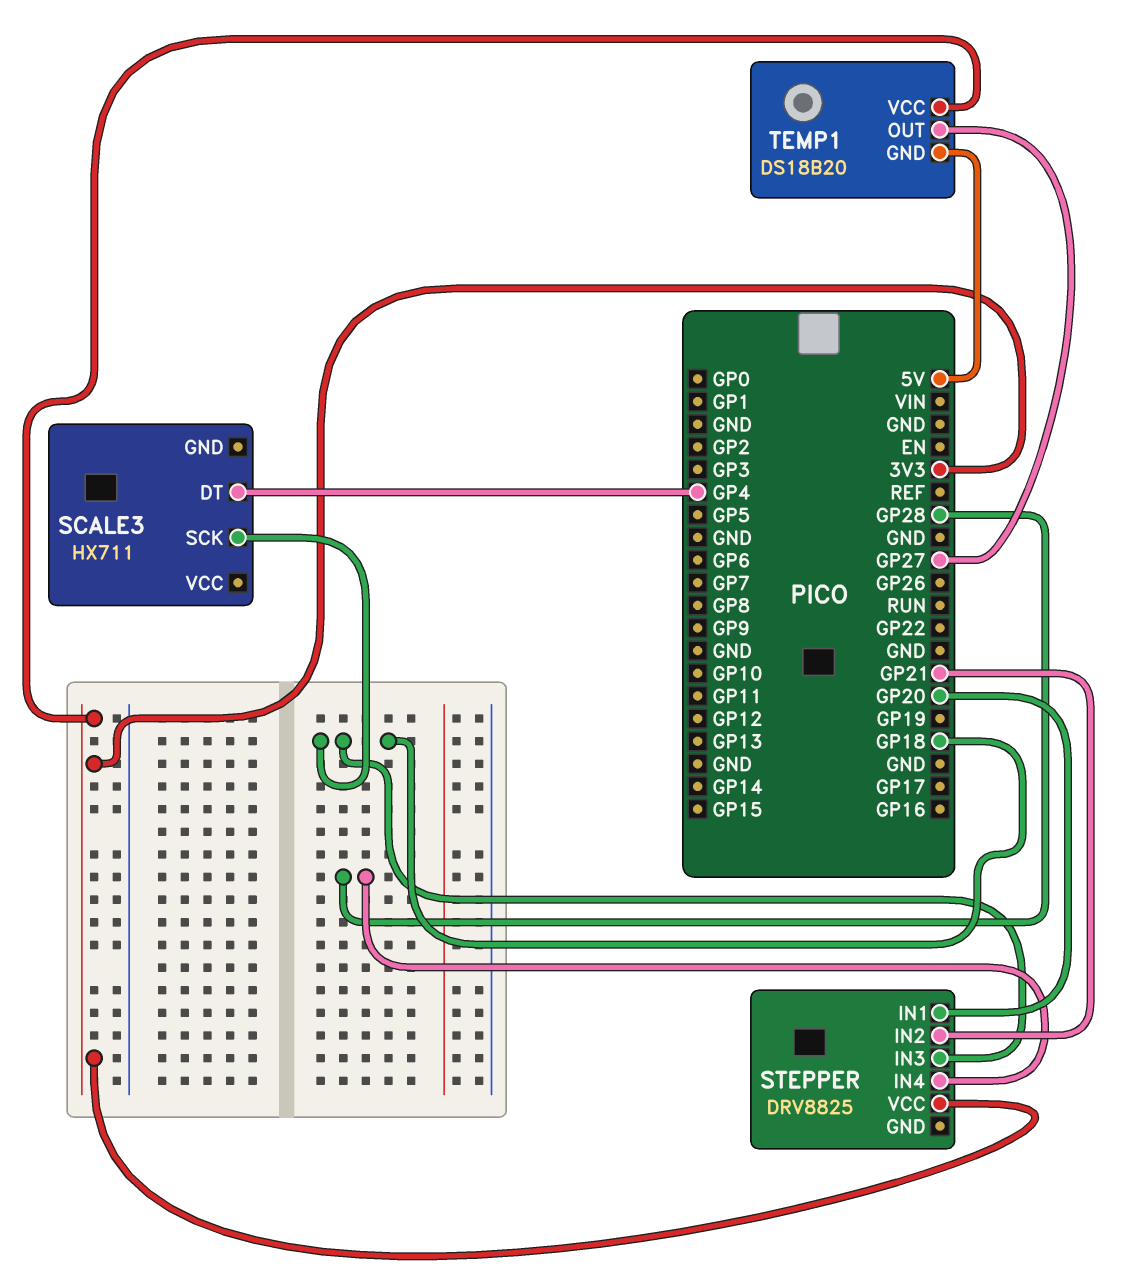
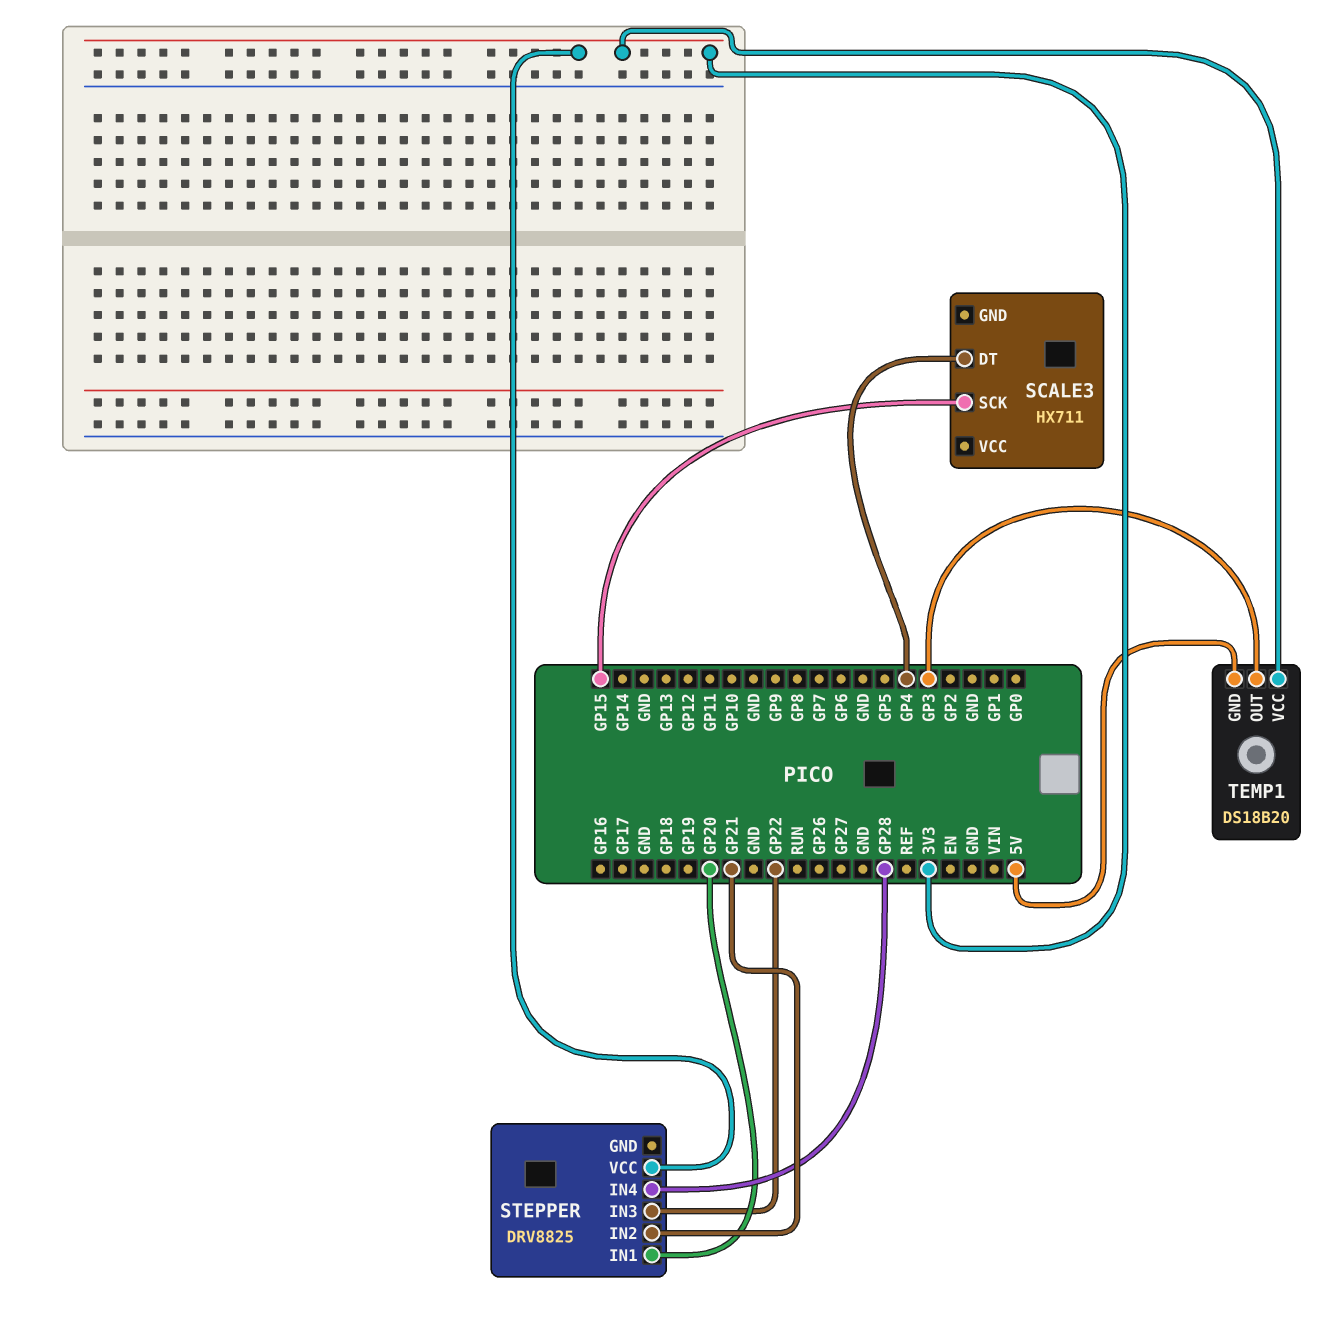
SCALE3 pin SCK: GP18 -> GP15
STEPPER pin IN3: GP18 -> GP22
TEMP1 pin OUT: GP27 -> GP3

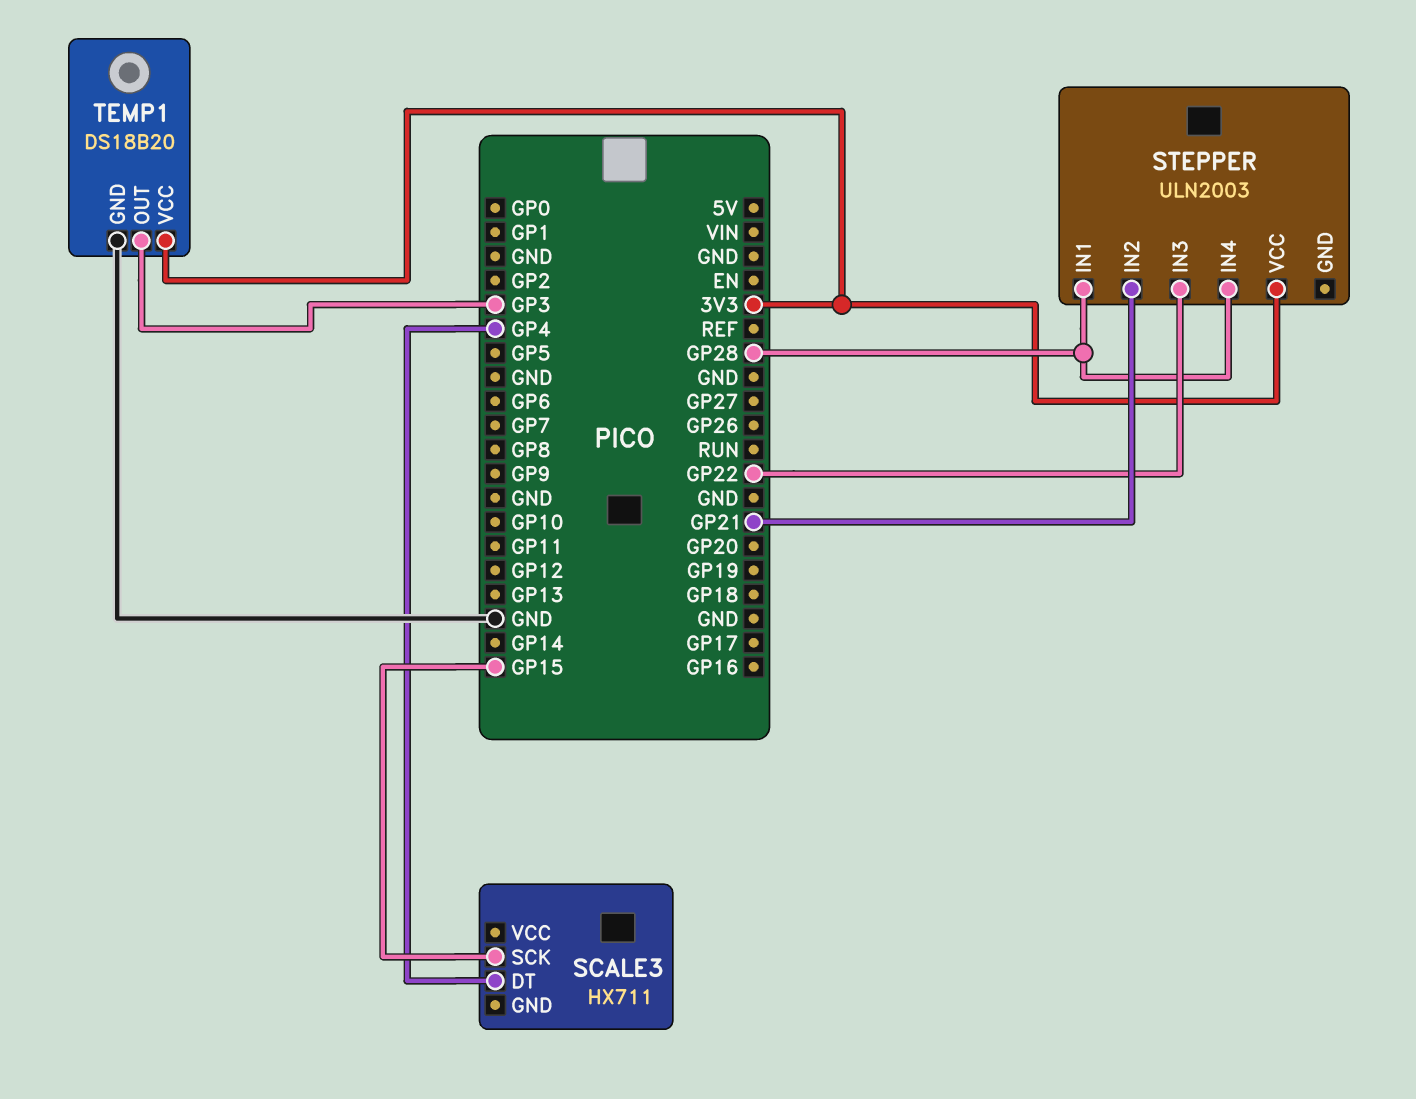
STEPPER: DRV8825 -> ULN2003
STEPPER pin IN1: GP20 -> GP28
TEMP1 pin GND: 5V -> GND

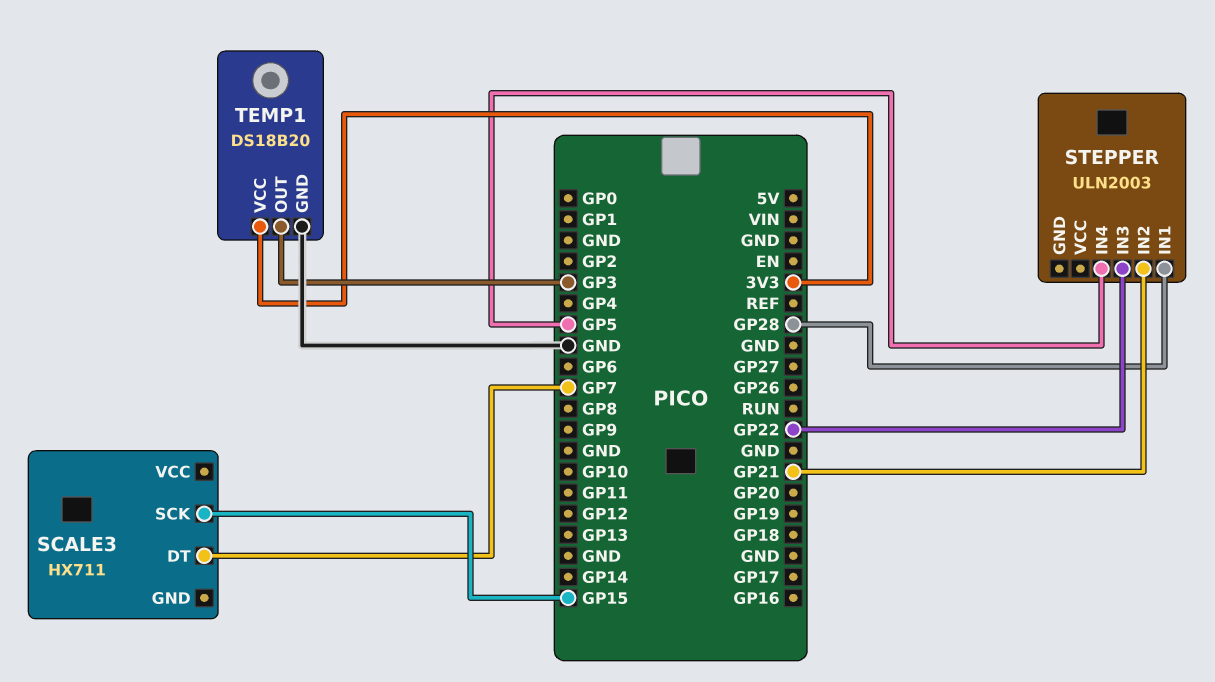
SCALE3 pin DT: GP4 -> GP7
STEPPER pin IN4: GP28 -> GP5
STEPPER pin VCC: 3V3 -> none

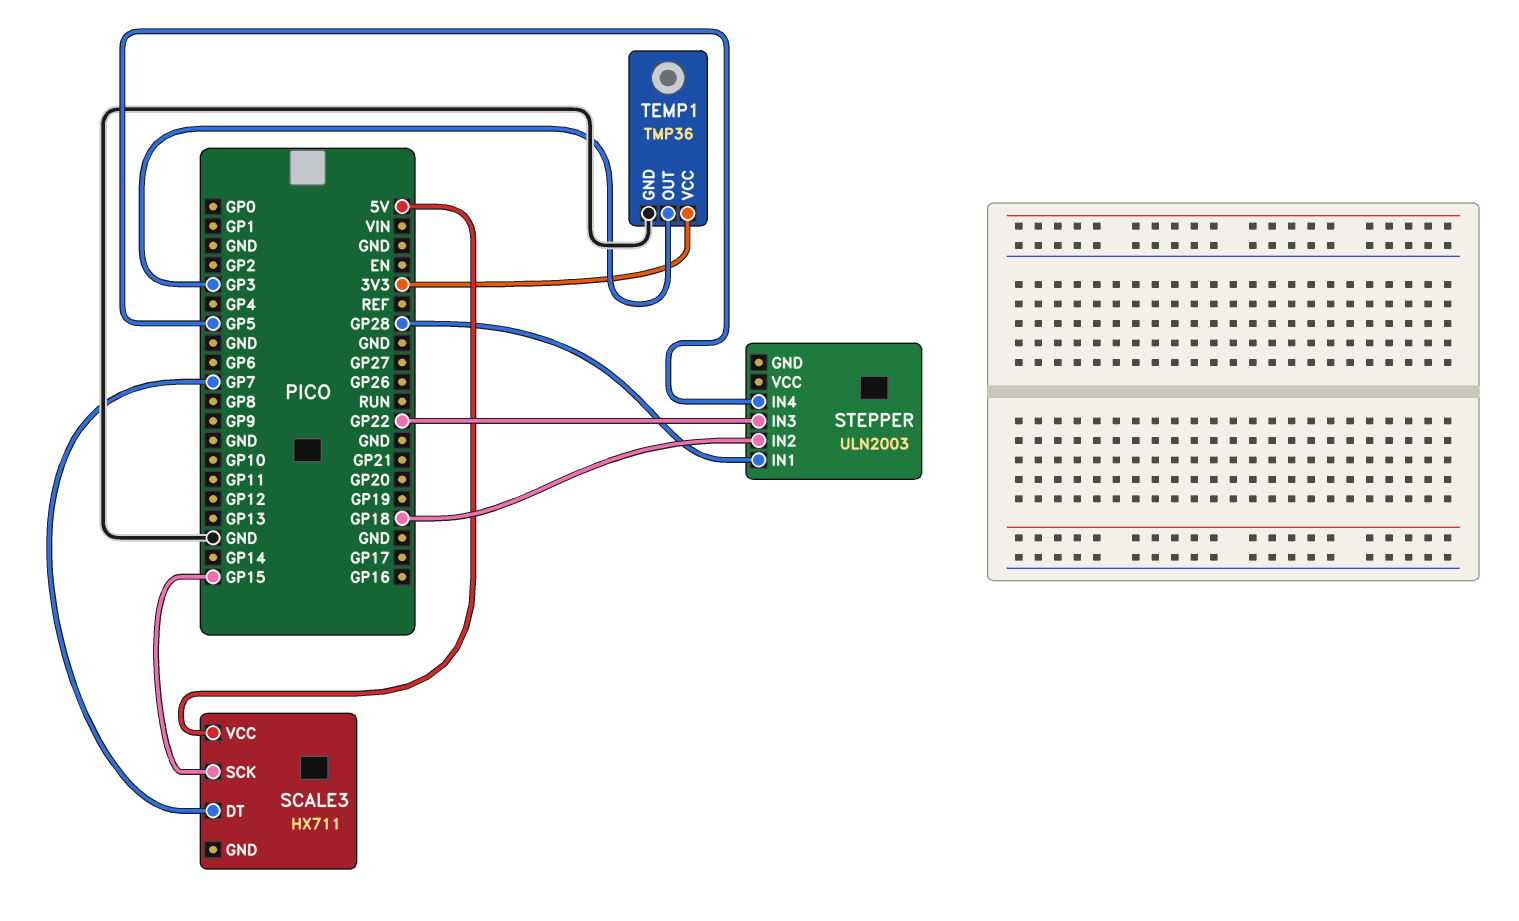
SCALE3 pin VCC: none -> 5V
STEPPER pin IN2: GP21 -> GP18
TEMP1: DS18B20 -> TMP36

